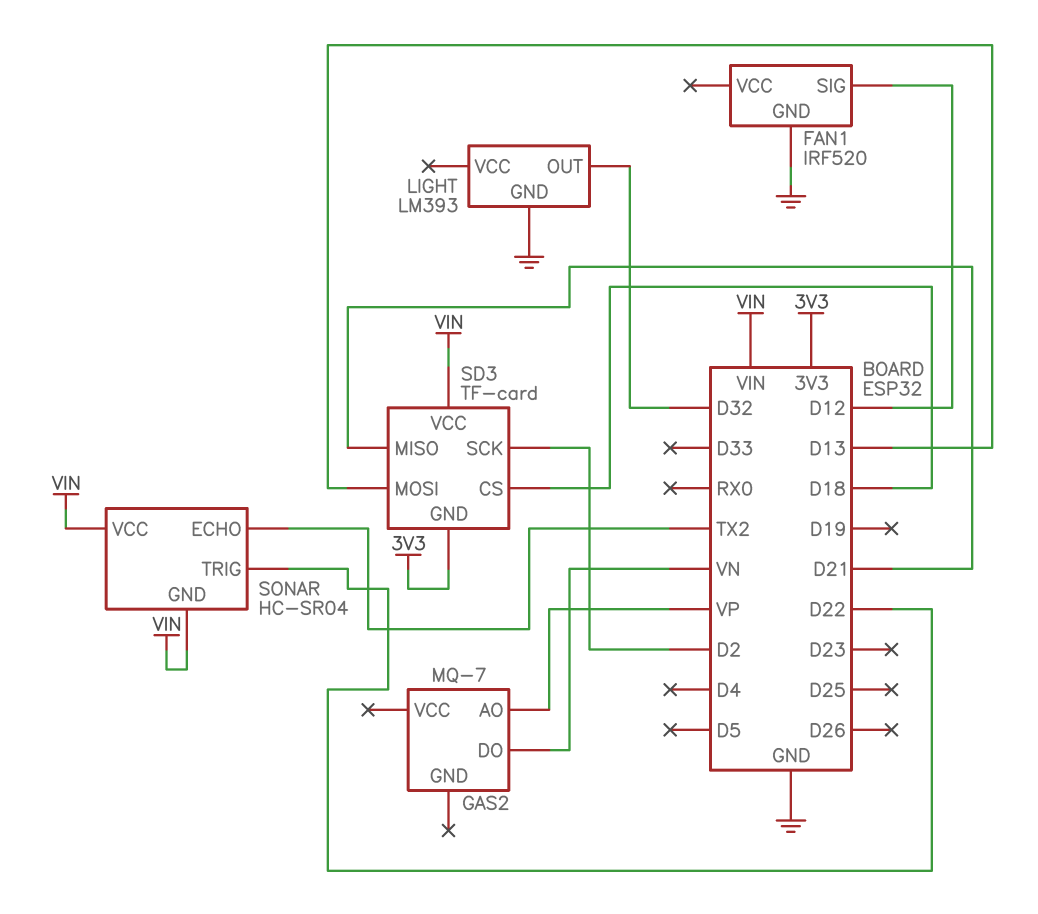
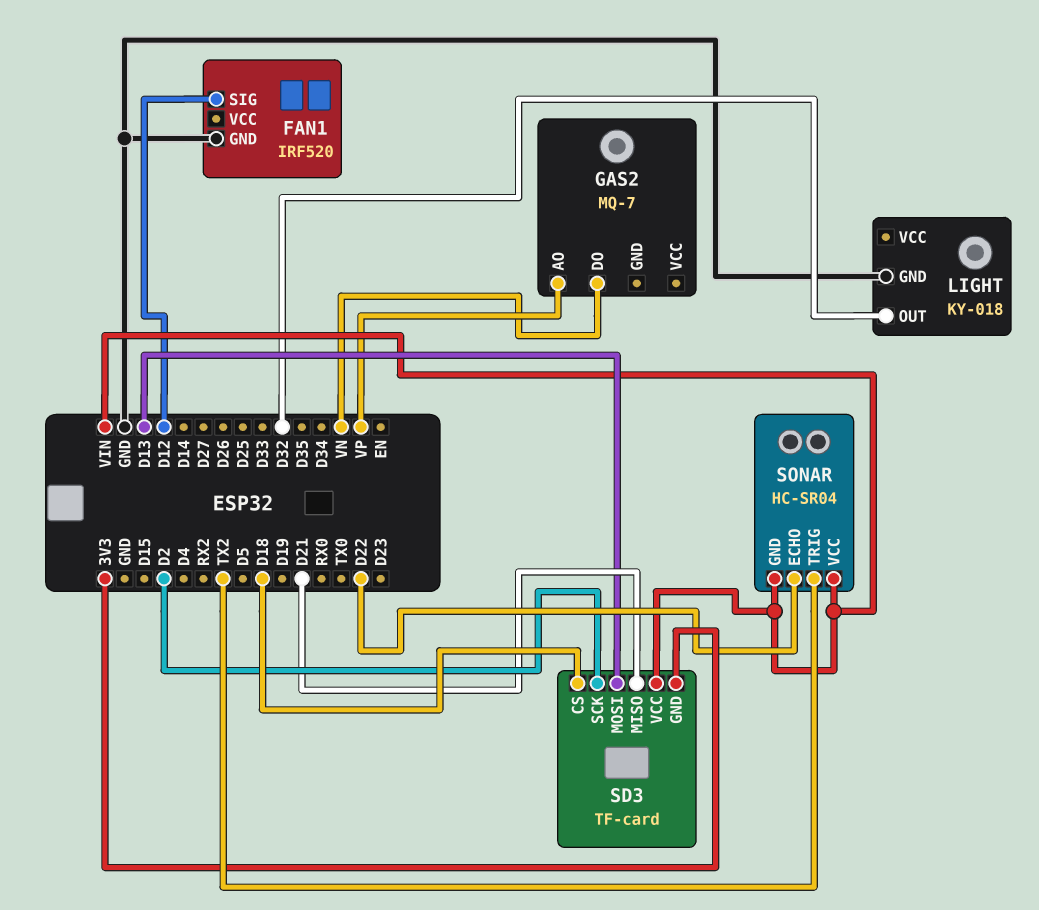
LIGHT: LM393 -> KY-018
SONAR pin ECHO: TX2 -> D22
SONAR pin TRIG: D22 -> TX2

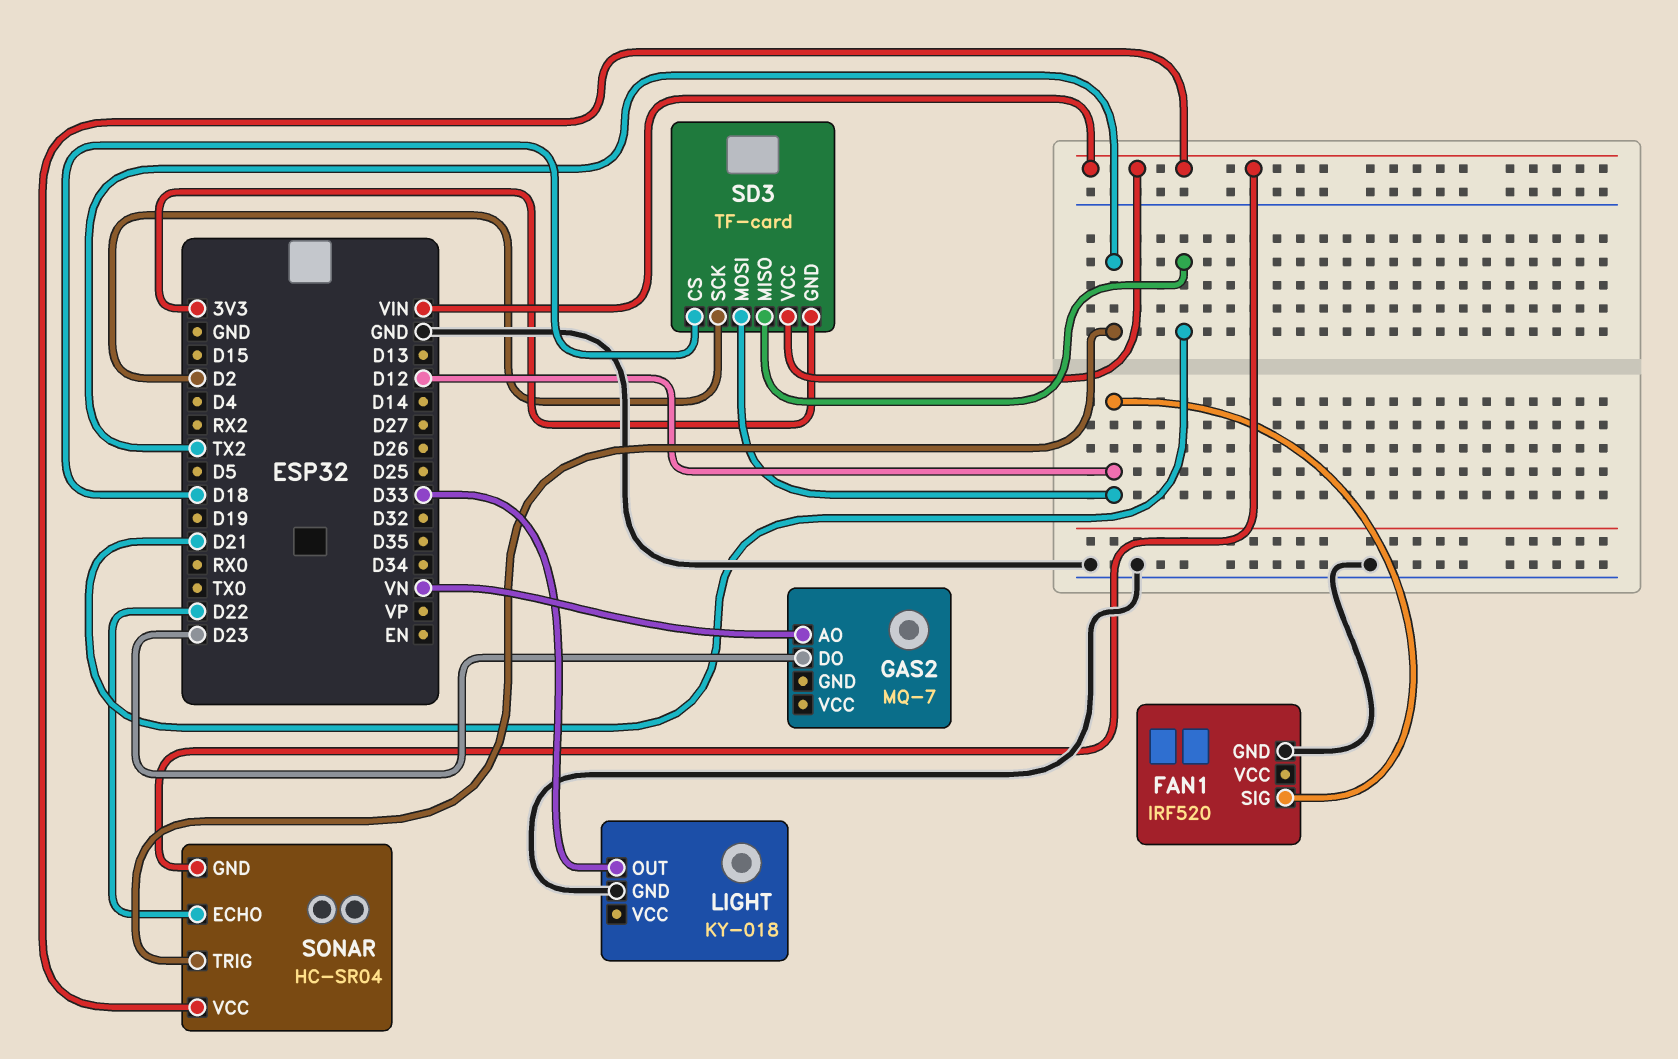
GAS2 pin AO: VP -> VN
GAS2 pin DO: VN -> D23
LIGHT pin OUT: D32 -> D33
SD3 pin MOSI: D13 -> D12

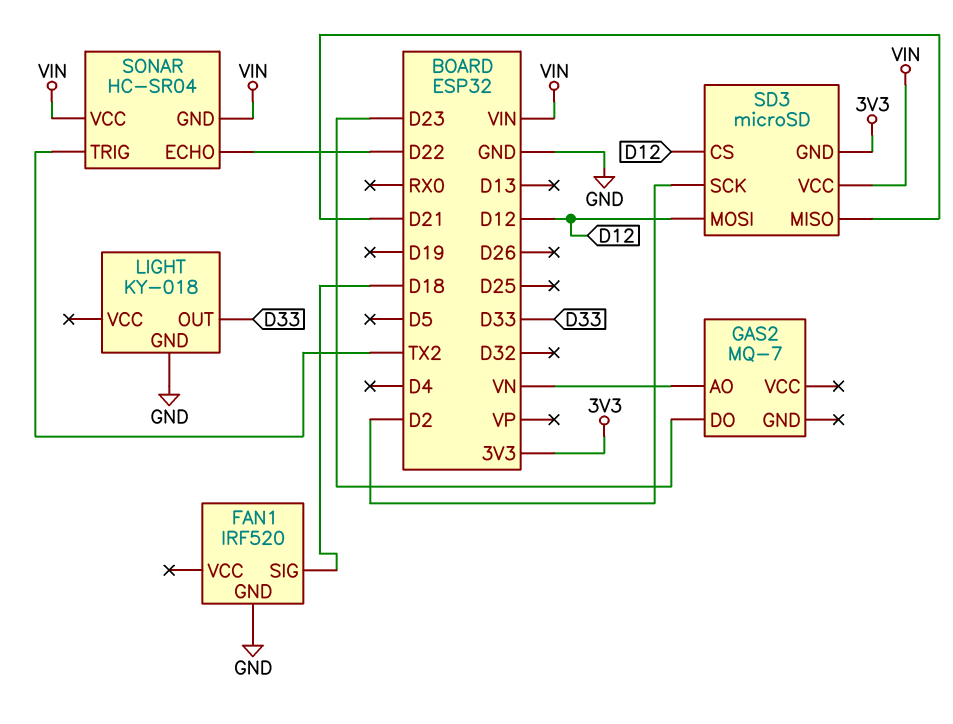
FAN1 pin SIG: D12 -> D18
SD3: TF-card -> microSD
SD3 pin CS: D18 -> D12

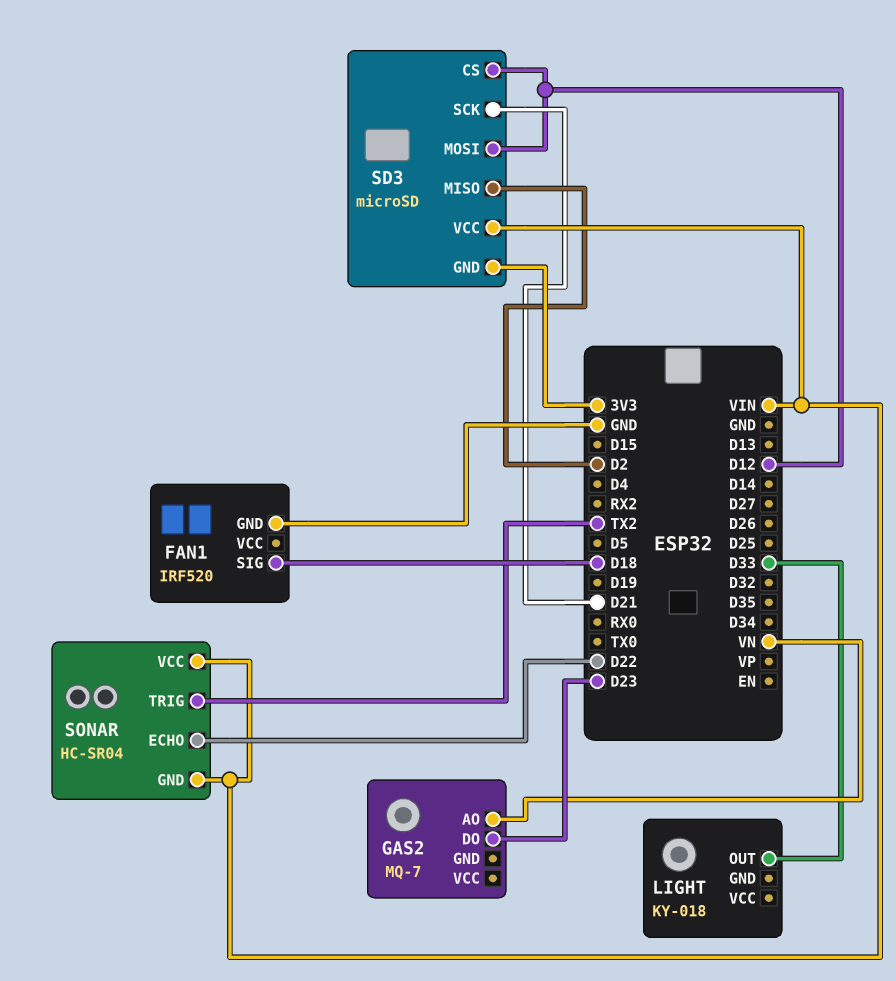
LIGHT pin GND: GND -> none
SD3 pin MISO: D21 -> D2
SD3 pin SCK: D2 -> D21

